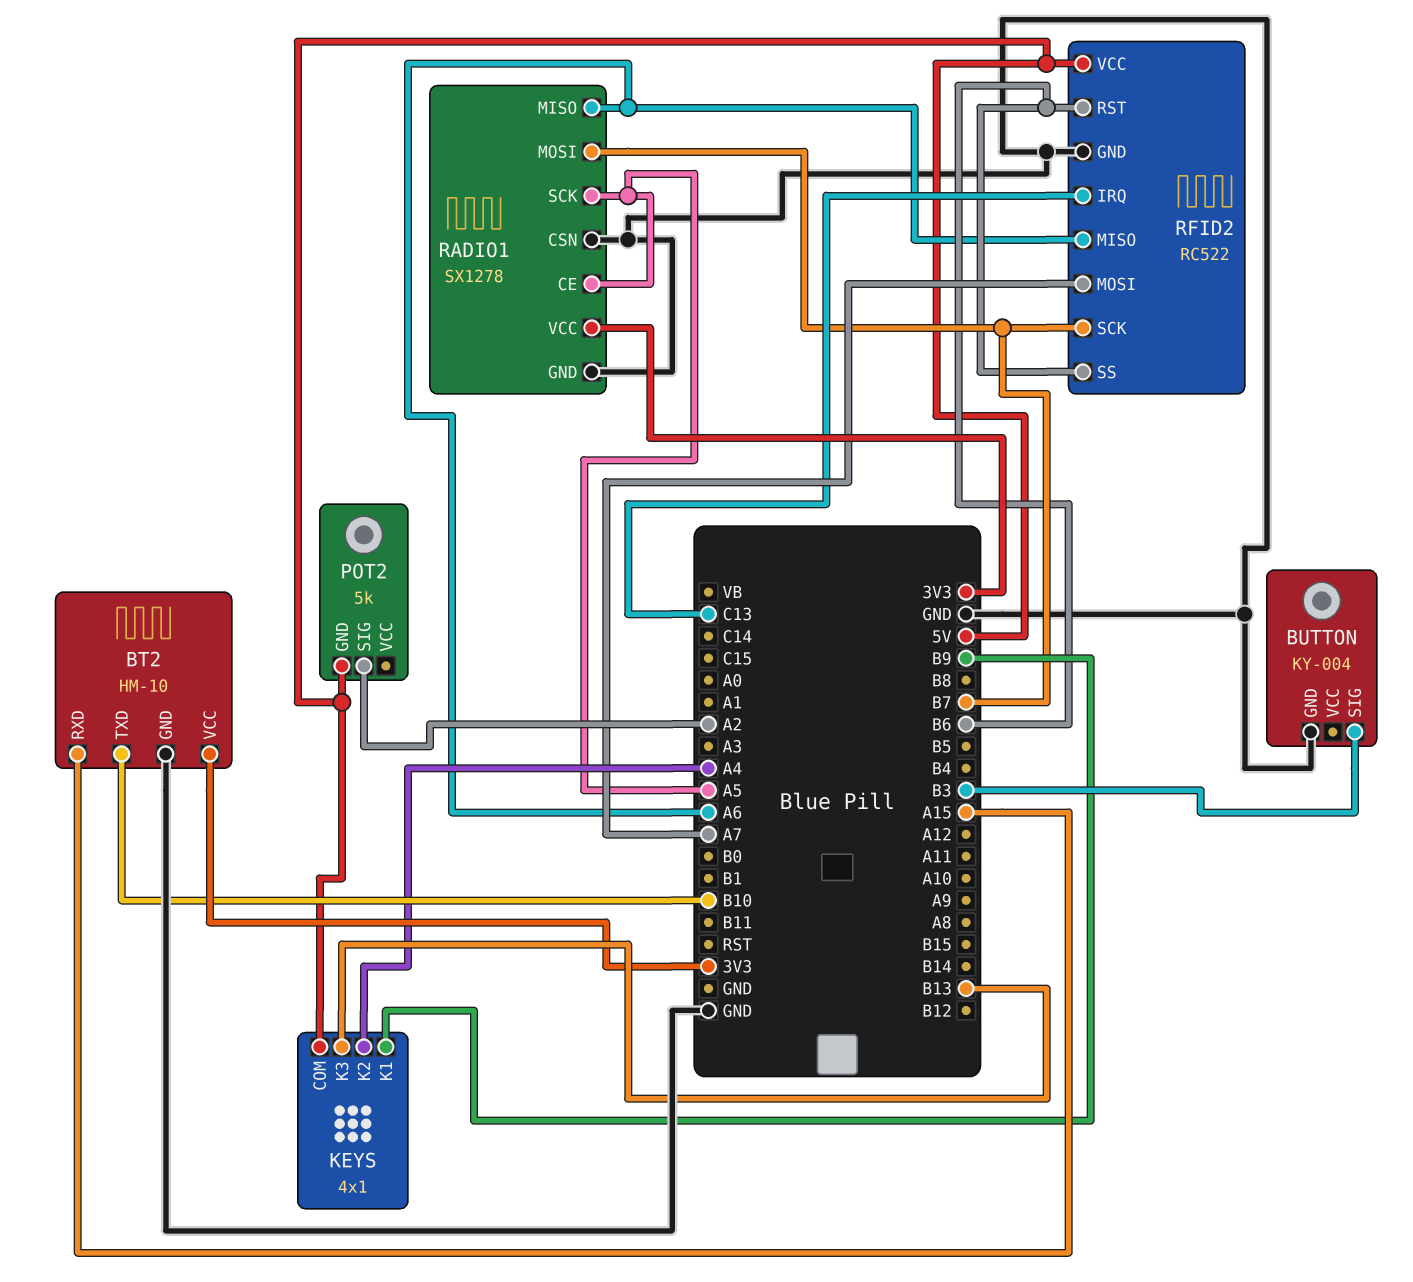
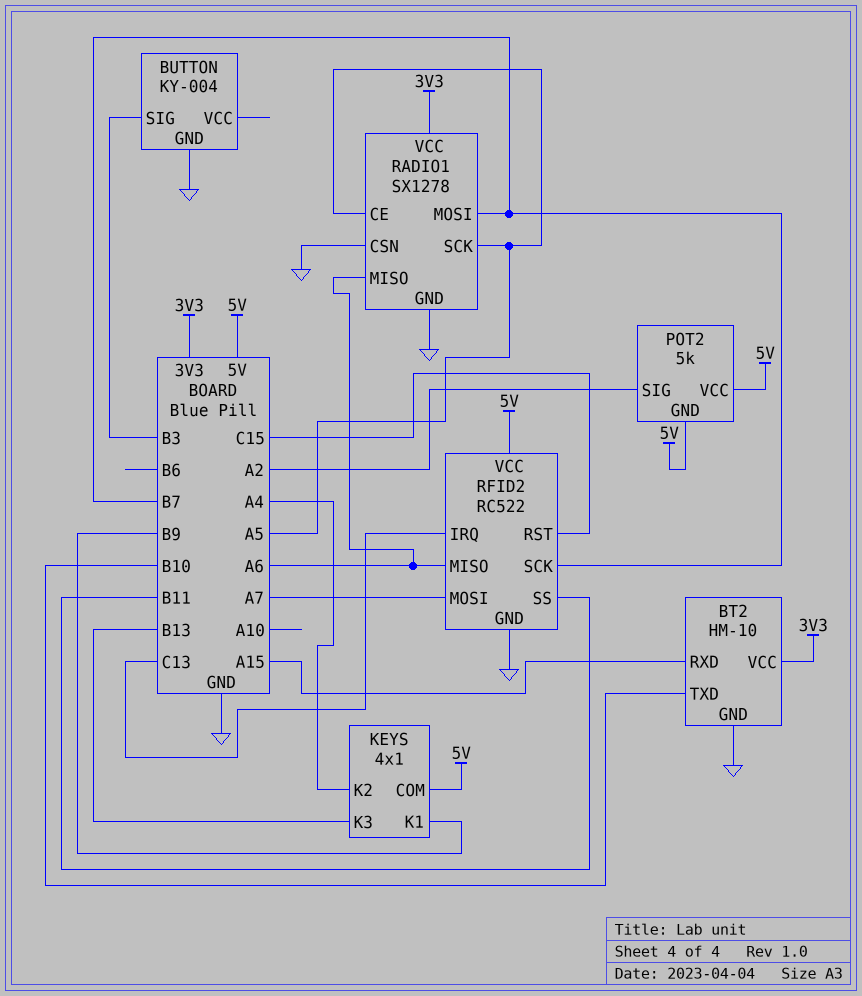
POT2 pin VCC: none -> 5V
RFID2 pin RST: B6 -> C15
RFID2 pin SS: B6 -> B11

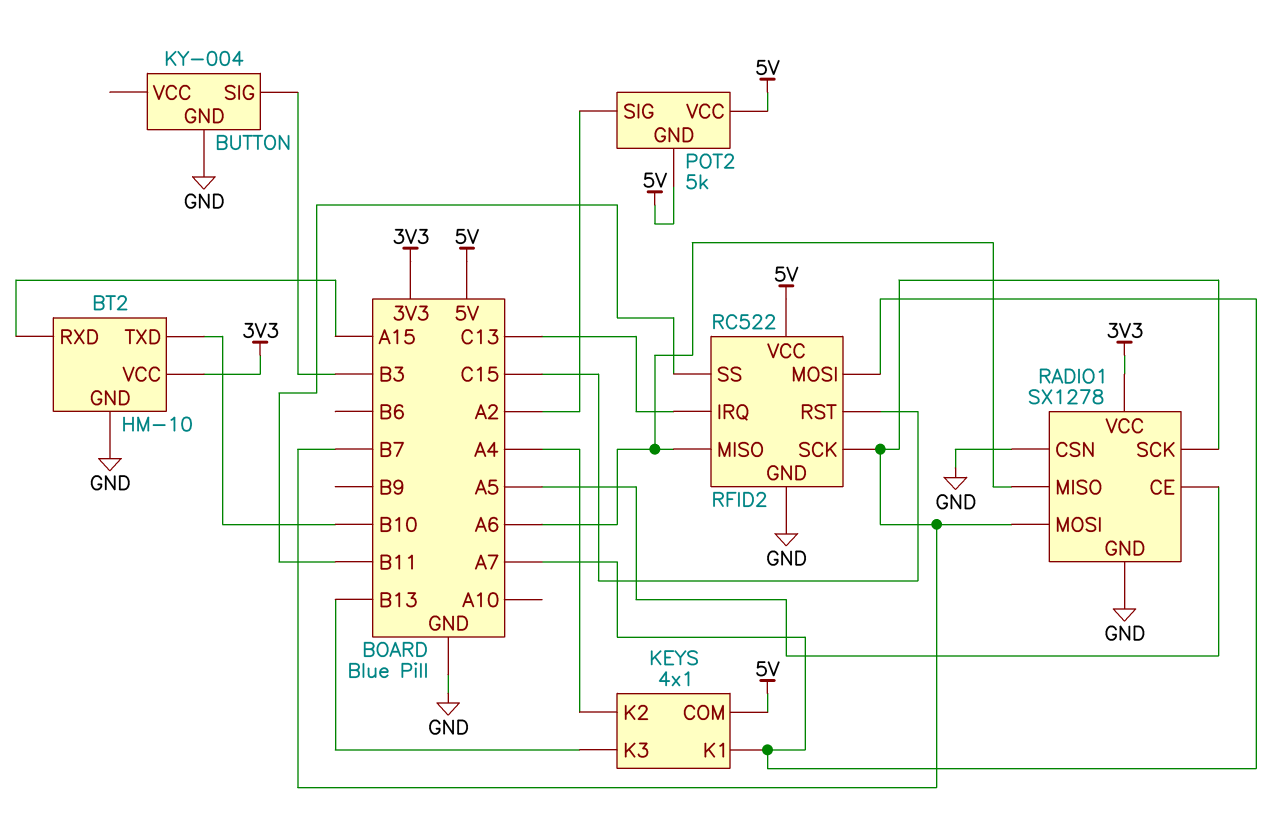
KEYS pin K1: B9 -> A7
RADIO1 pin SCK: A5 -> B7

